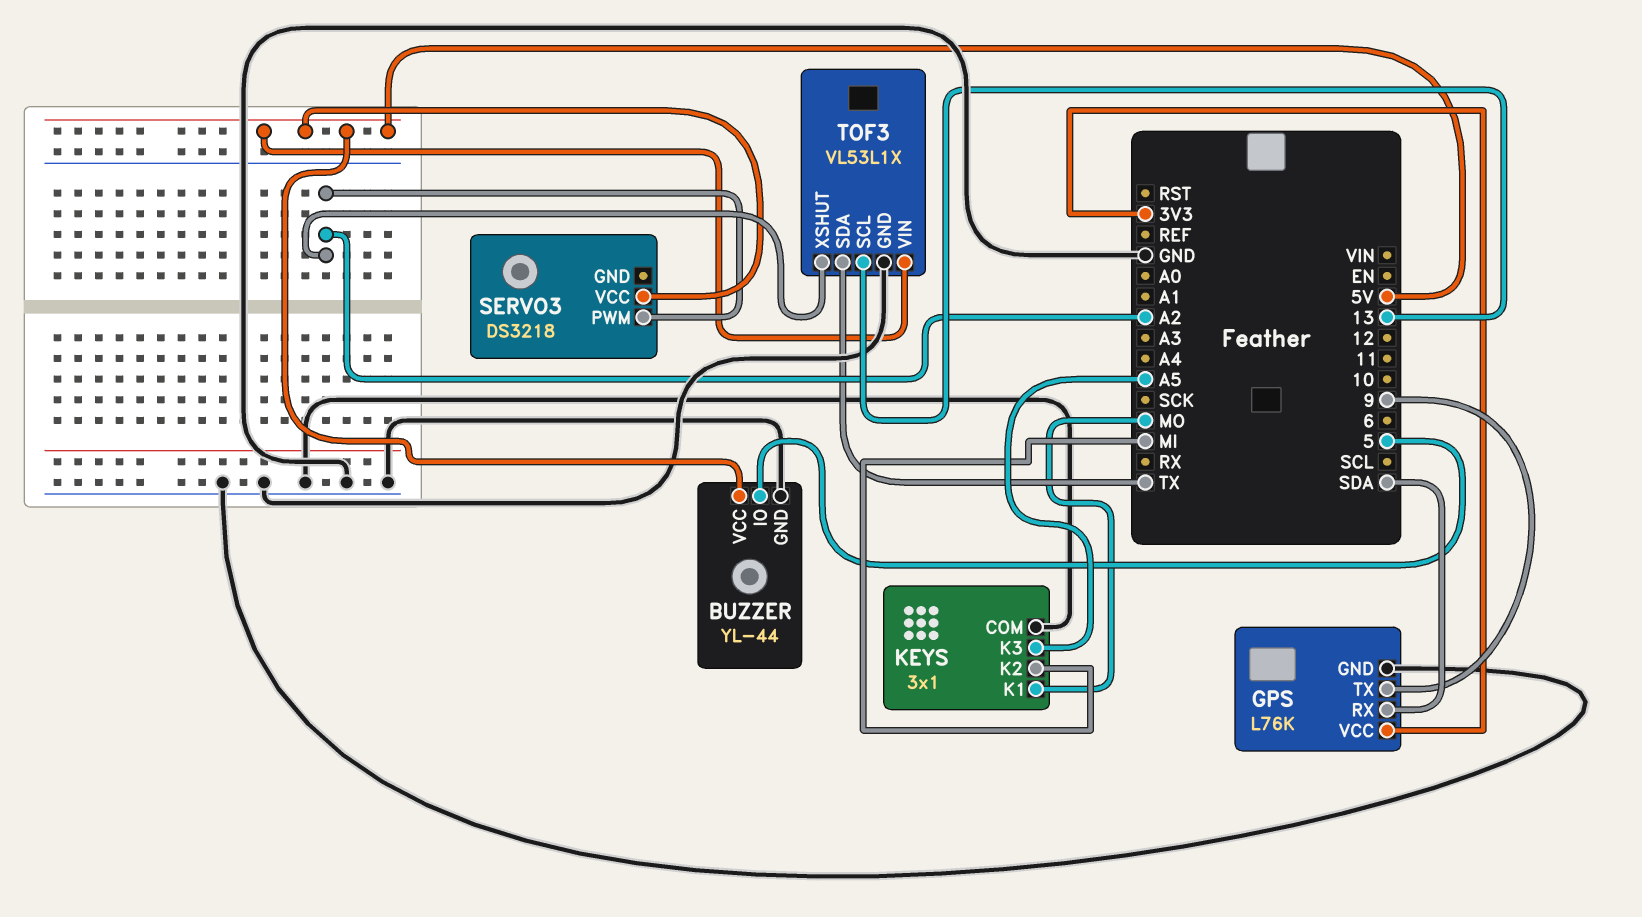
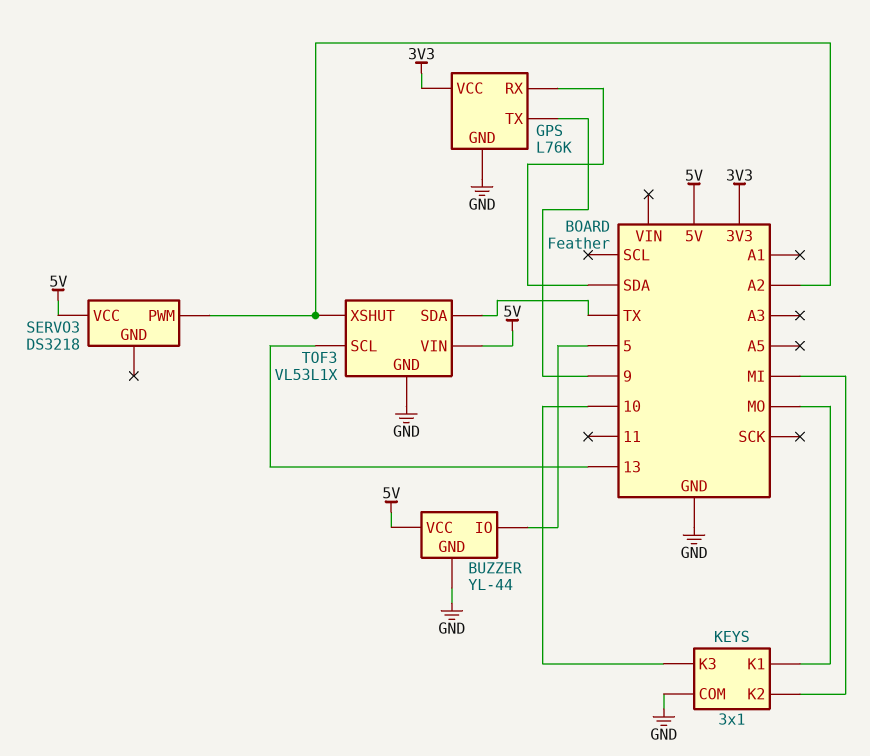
KEYS pin K3: A5 -> 10

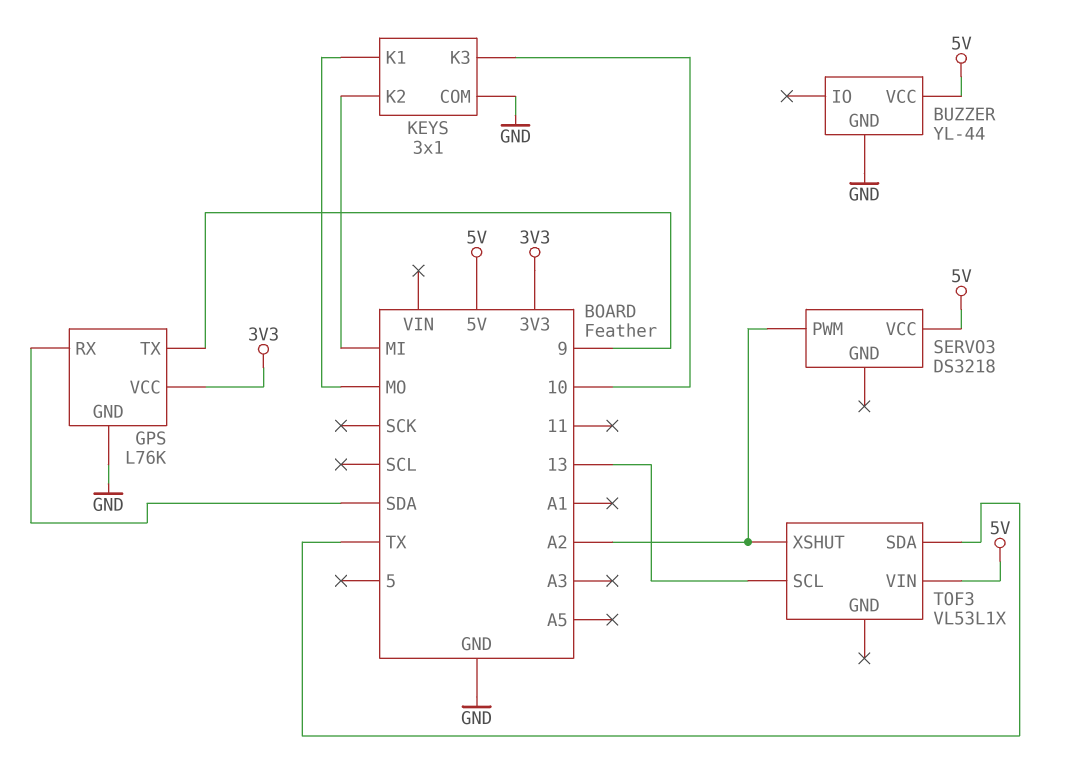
BUZZER pin IO: 5 -> none
TOF3 pin GND: GND -> none

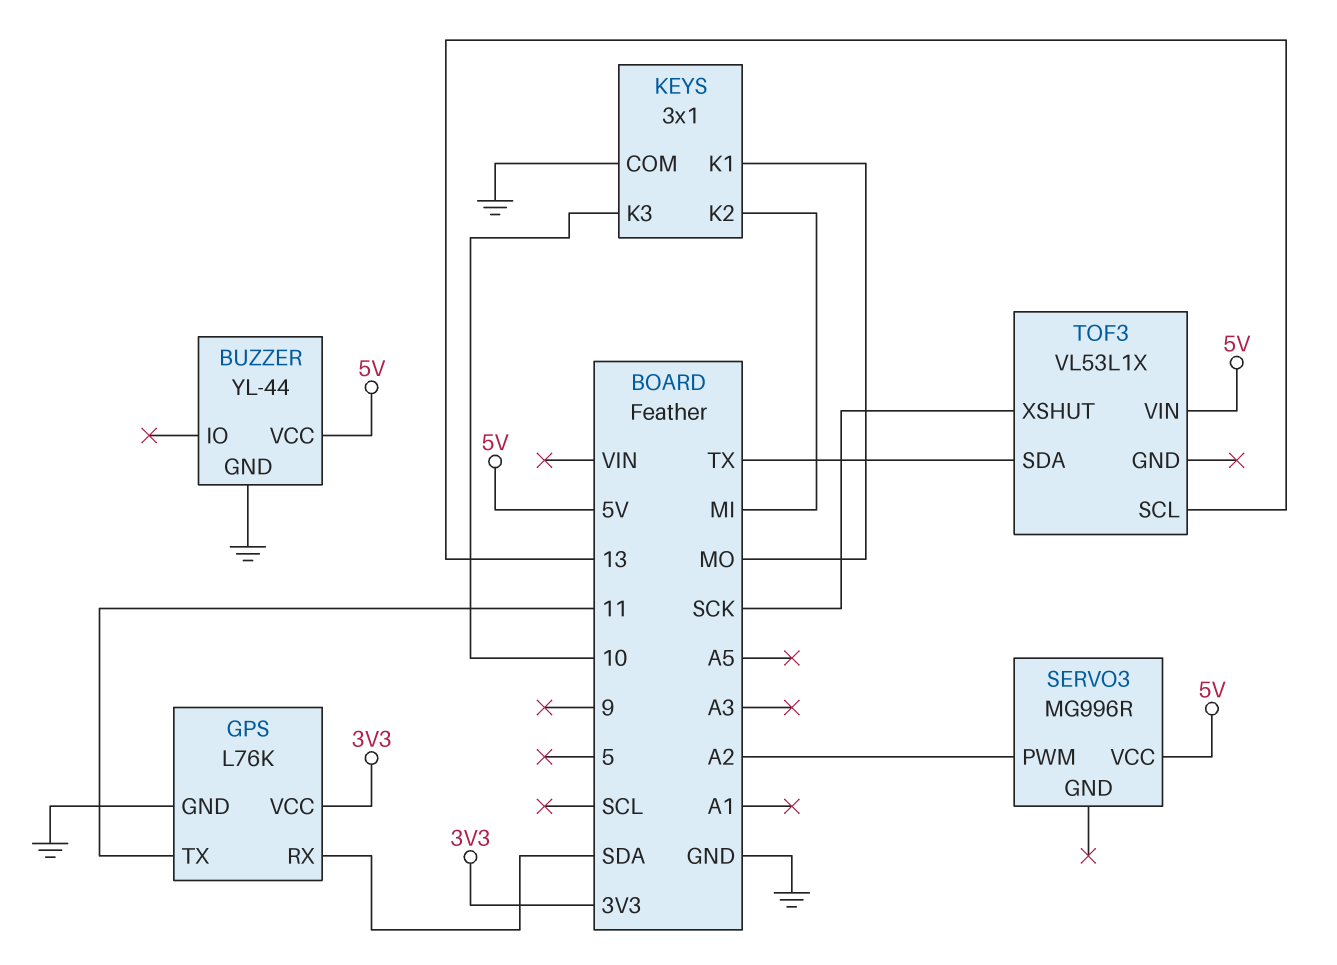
GPS pin TX: 9 -> 11
SERVO3: DS3218 -> MG996R
TOF3 pin XSHUT: A2 -> SCK

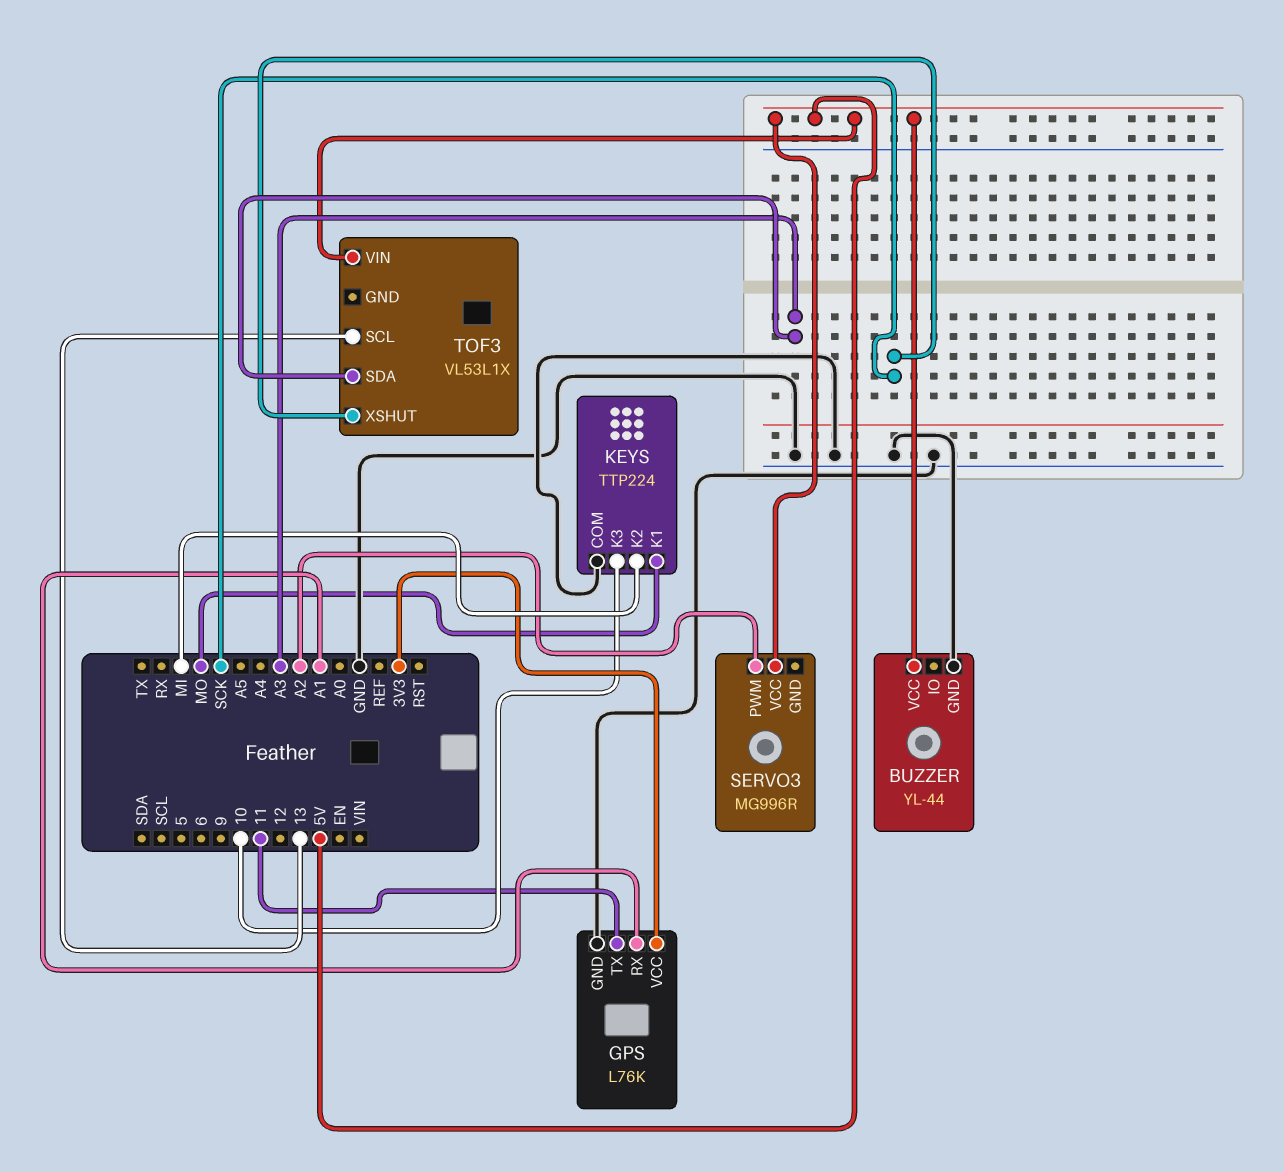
GPS pin RX: SDA -> A1
KEYS: 3x1 -> TTP224
TOF3 pin SDA: TX -> A3

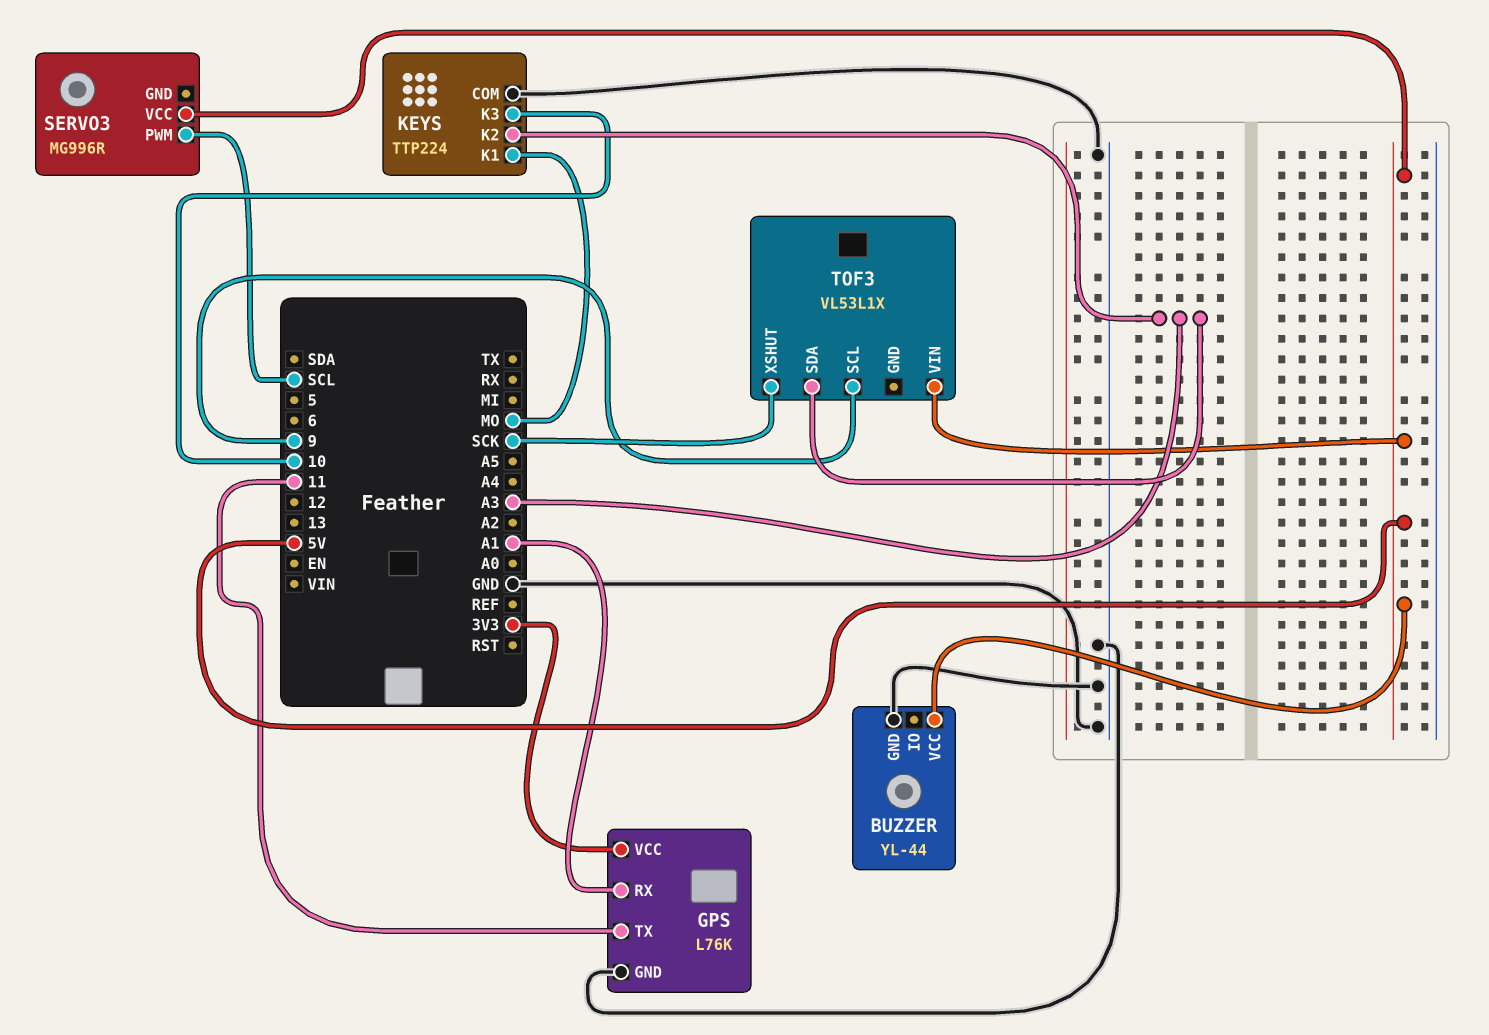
KEYS pin K2: MI -> A3
SERVO3 pin PWM: A2 -> SCL
TOF3 pin SCL: 13 -> 9

